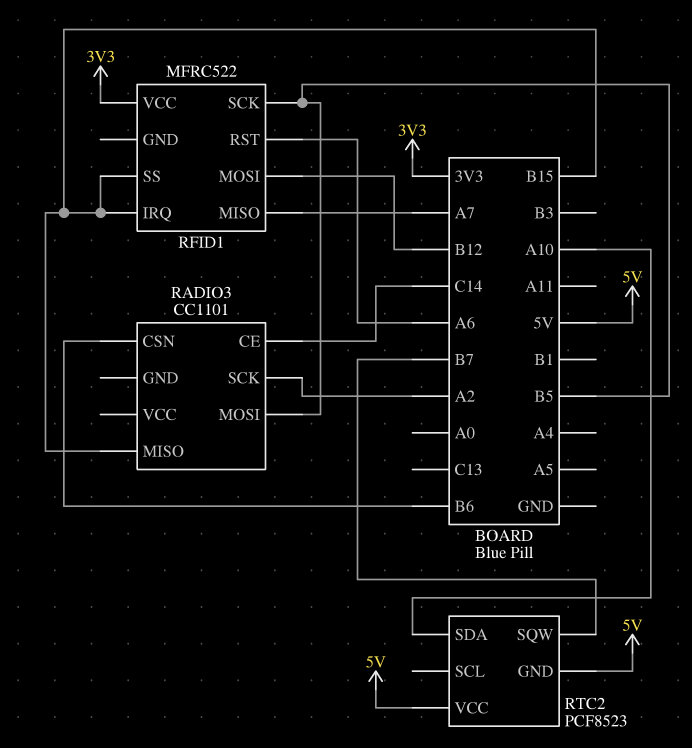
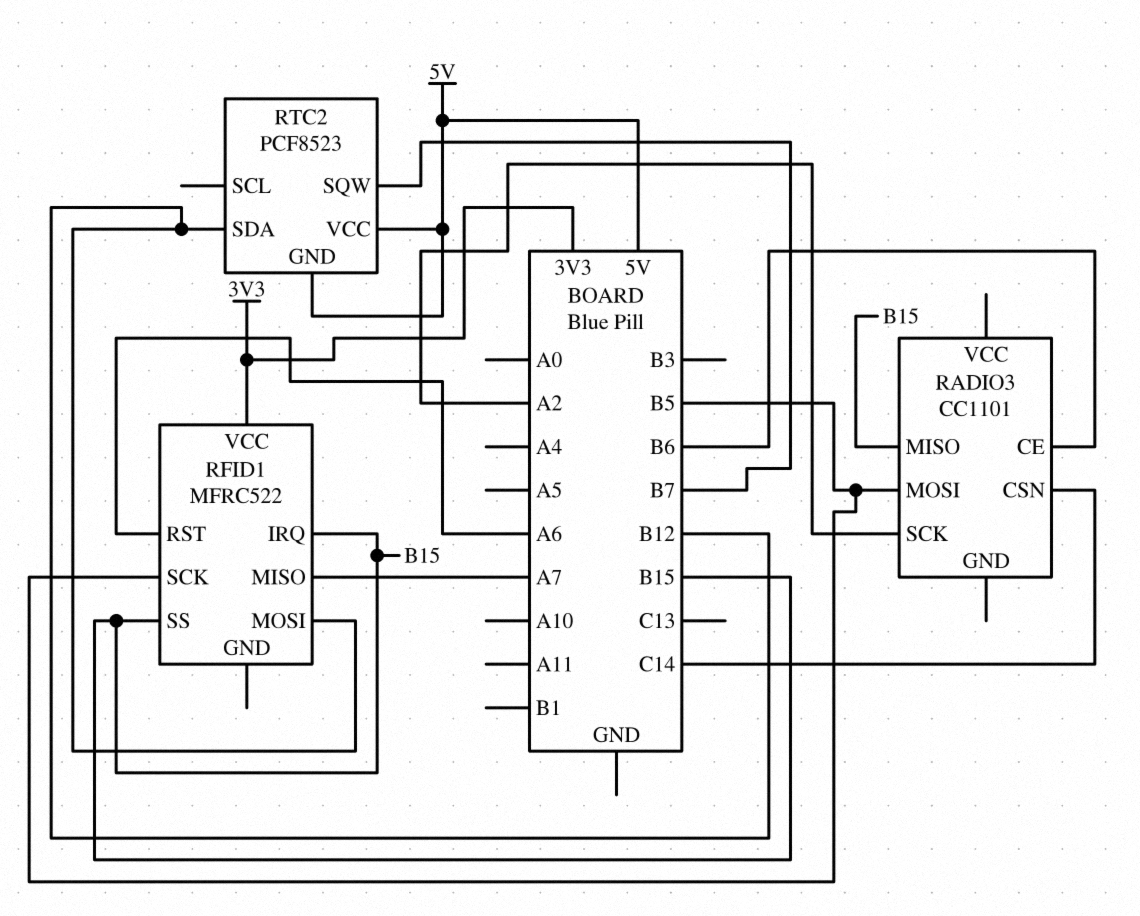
RADIO3 pin CE: C14 -> B6
RADIO3 pin CSN: B6 -> C14
RTC2 pin SDA: A10 -> B12

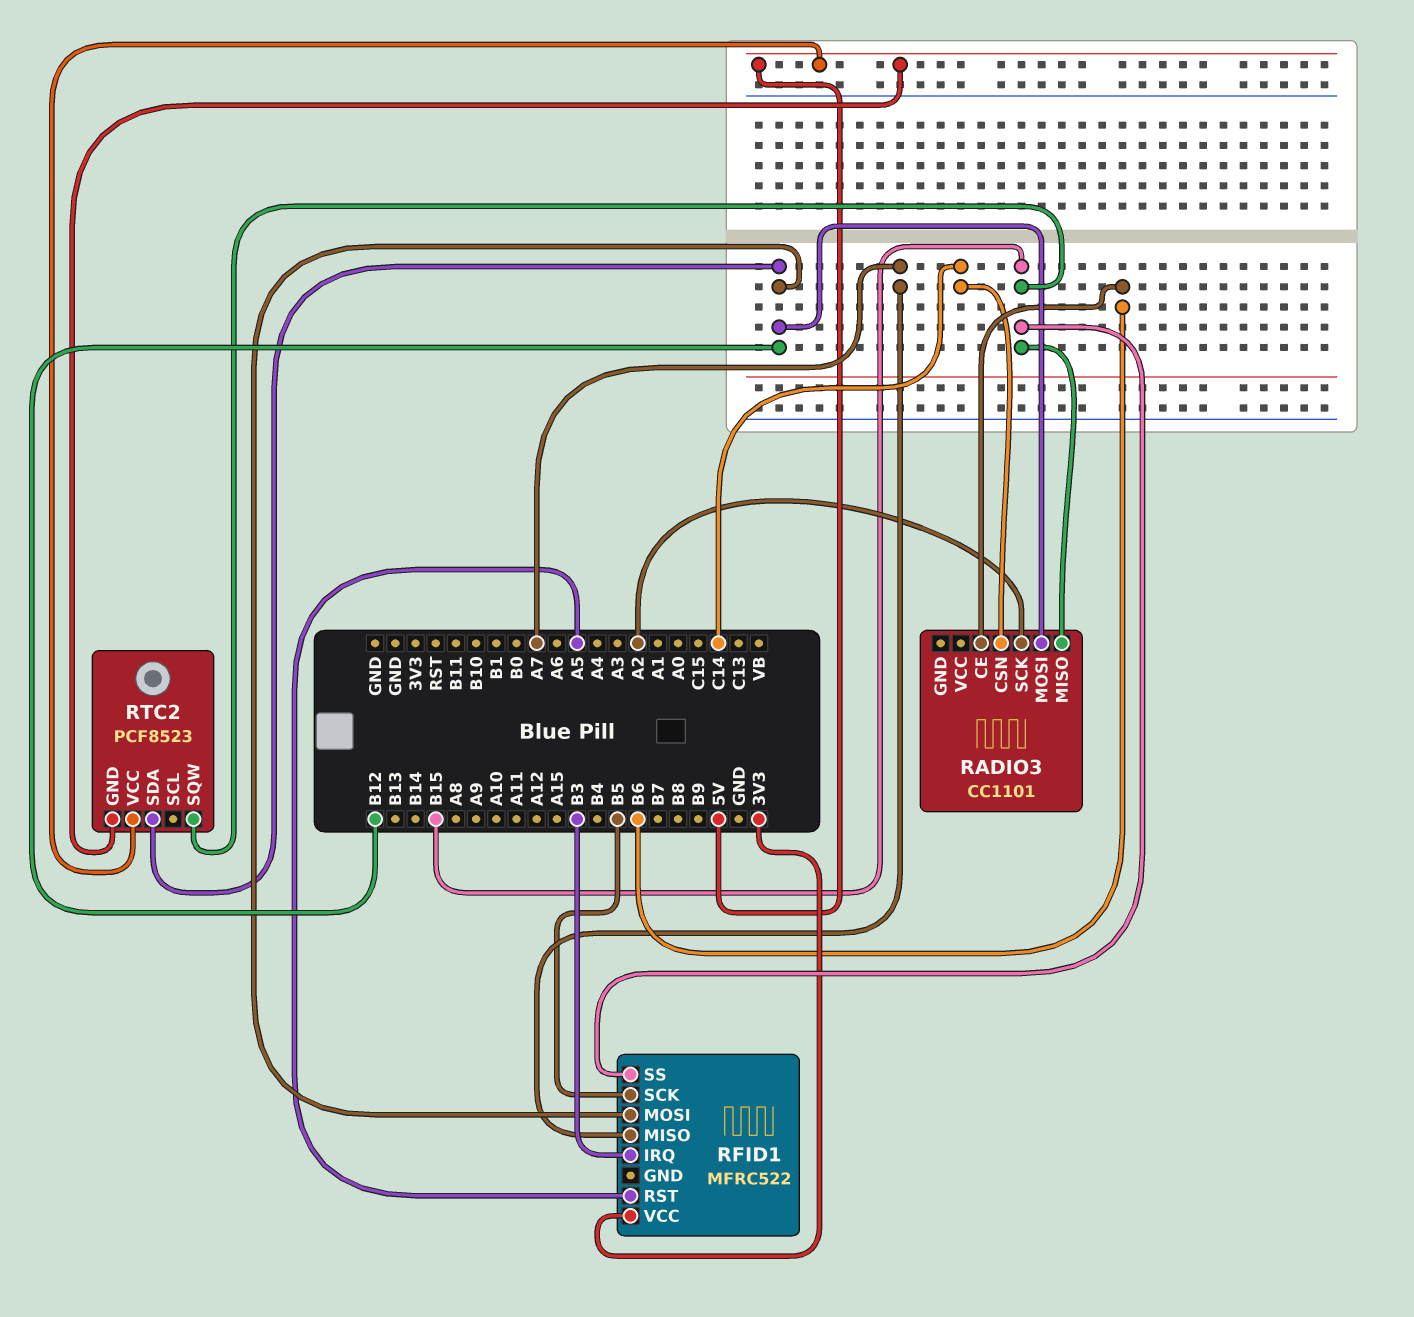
RADIO3 pin MOSI: B5 -> B12
RFID1 pin IRQ: B15 -> B3
RFID1 pin RST: A6 -> A5
RTC2 pin SQW: B7 -> B15

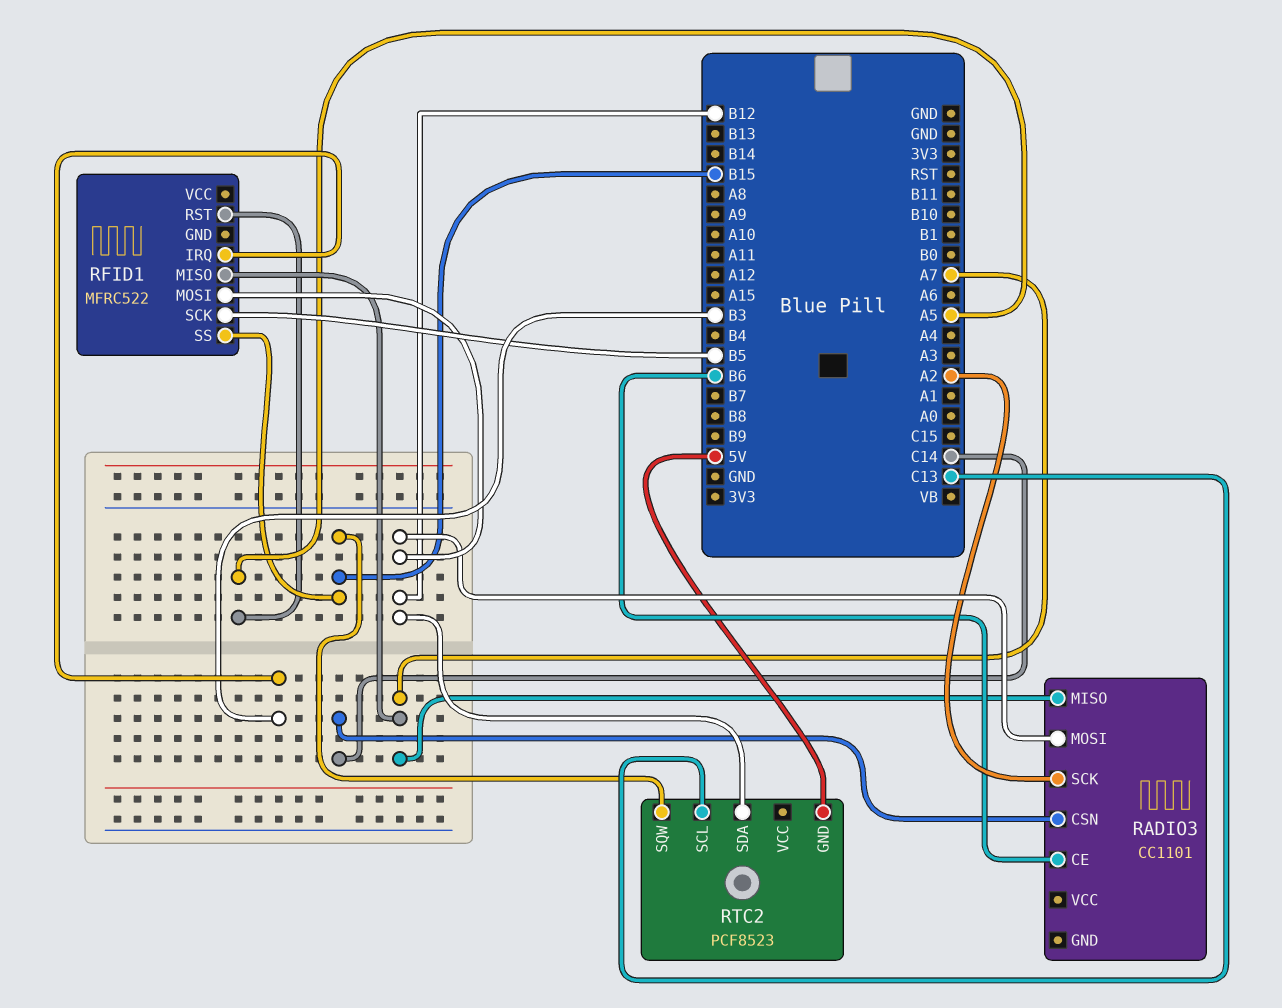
RADIO3 pin MISO: B15 -> A7
RFID1 pin VCC: 3V3 -> none
RTC2 pin SCL: none -> C13
RTC2 pin VCC: 5V -> none

